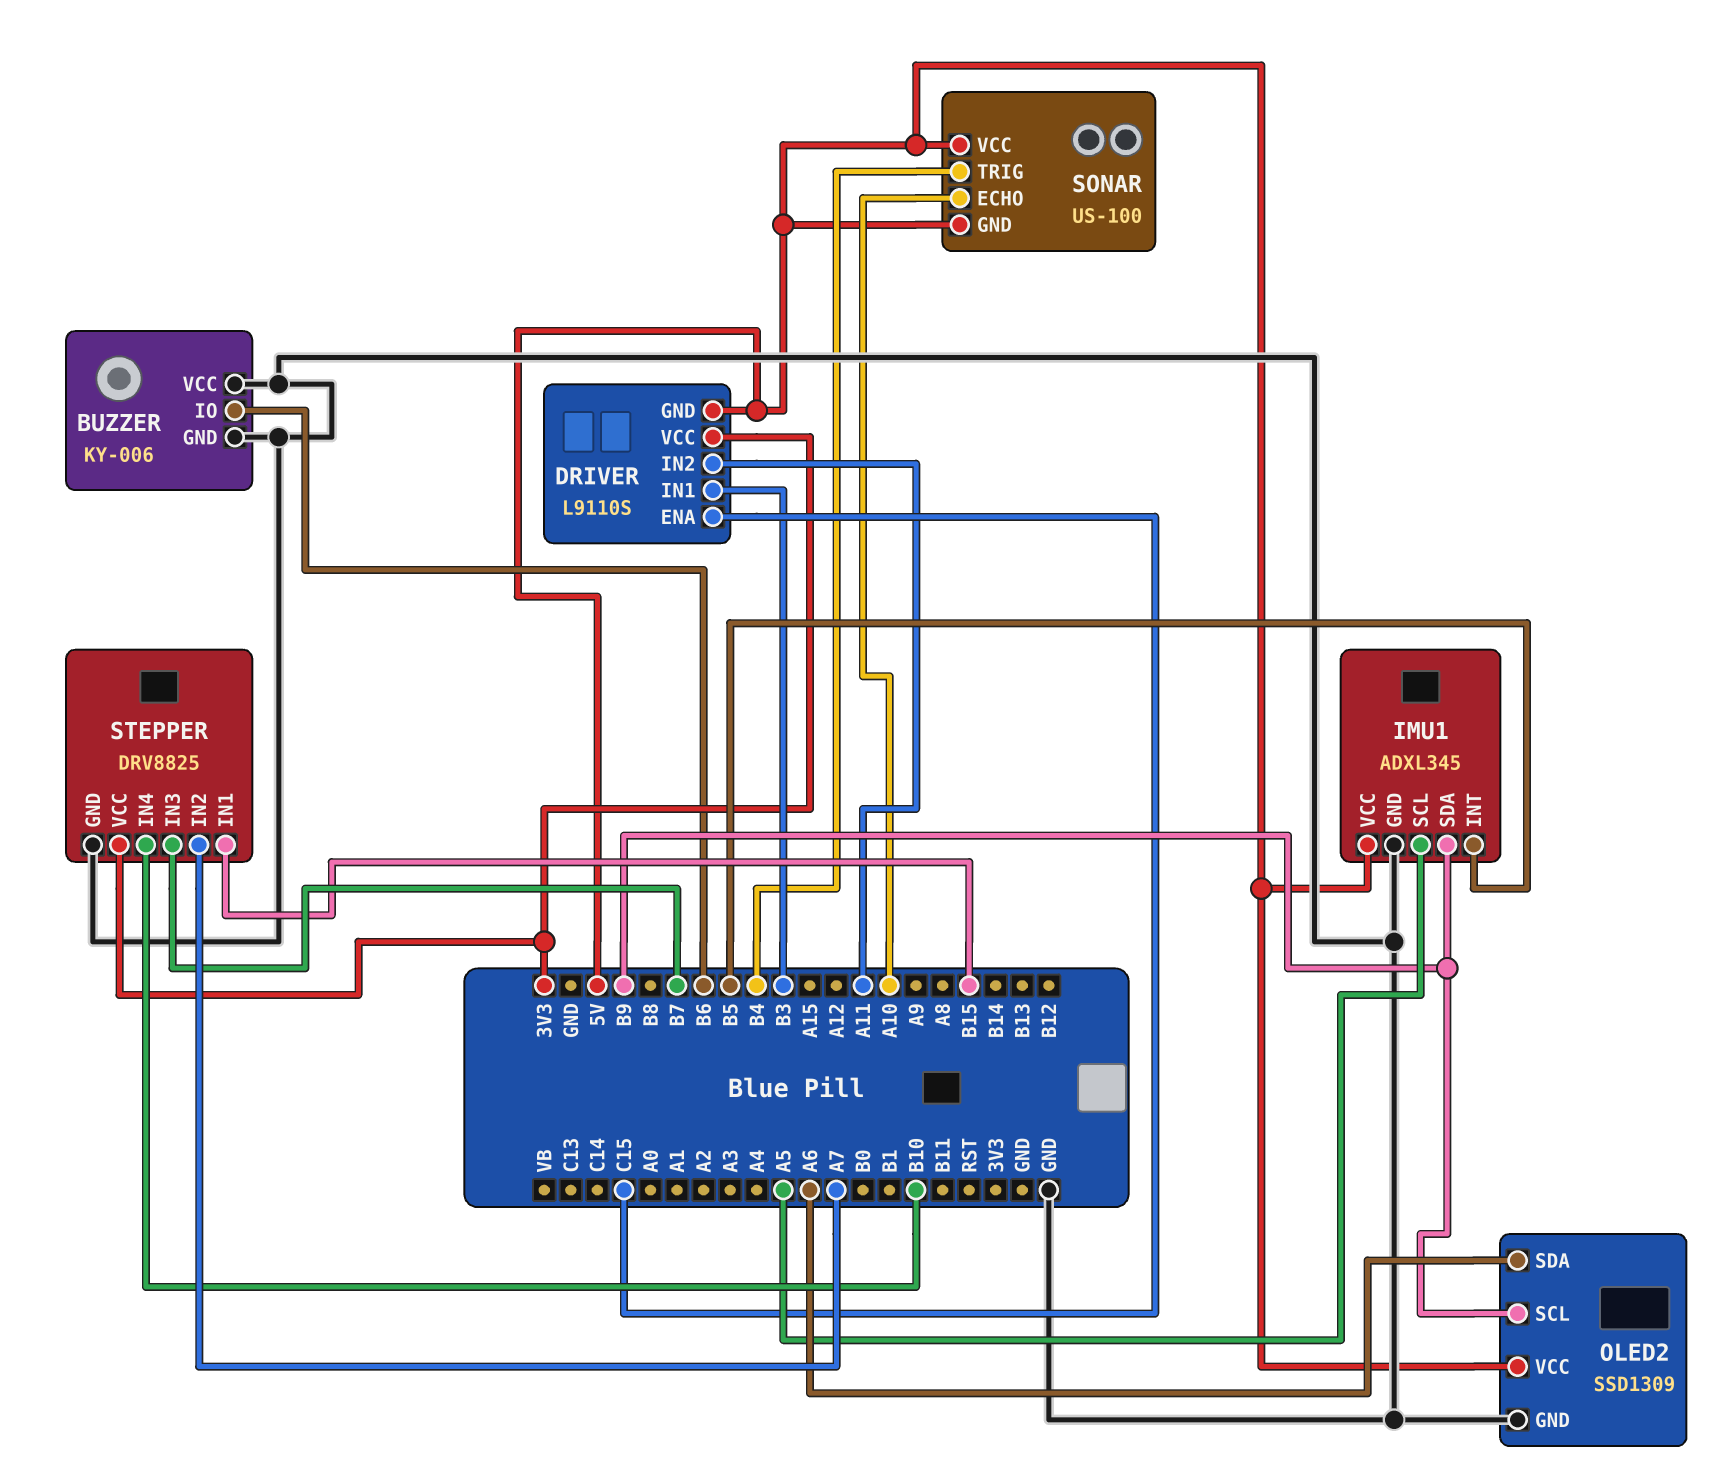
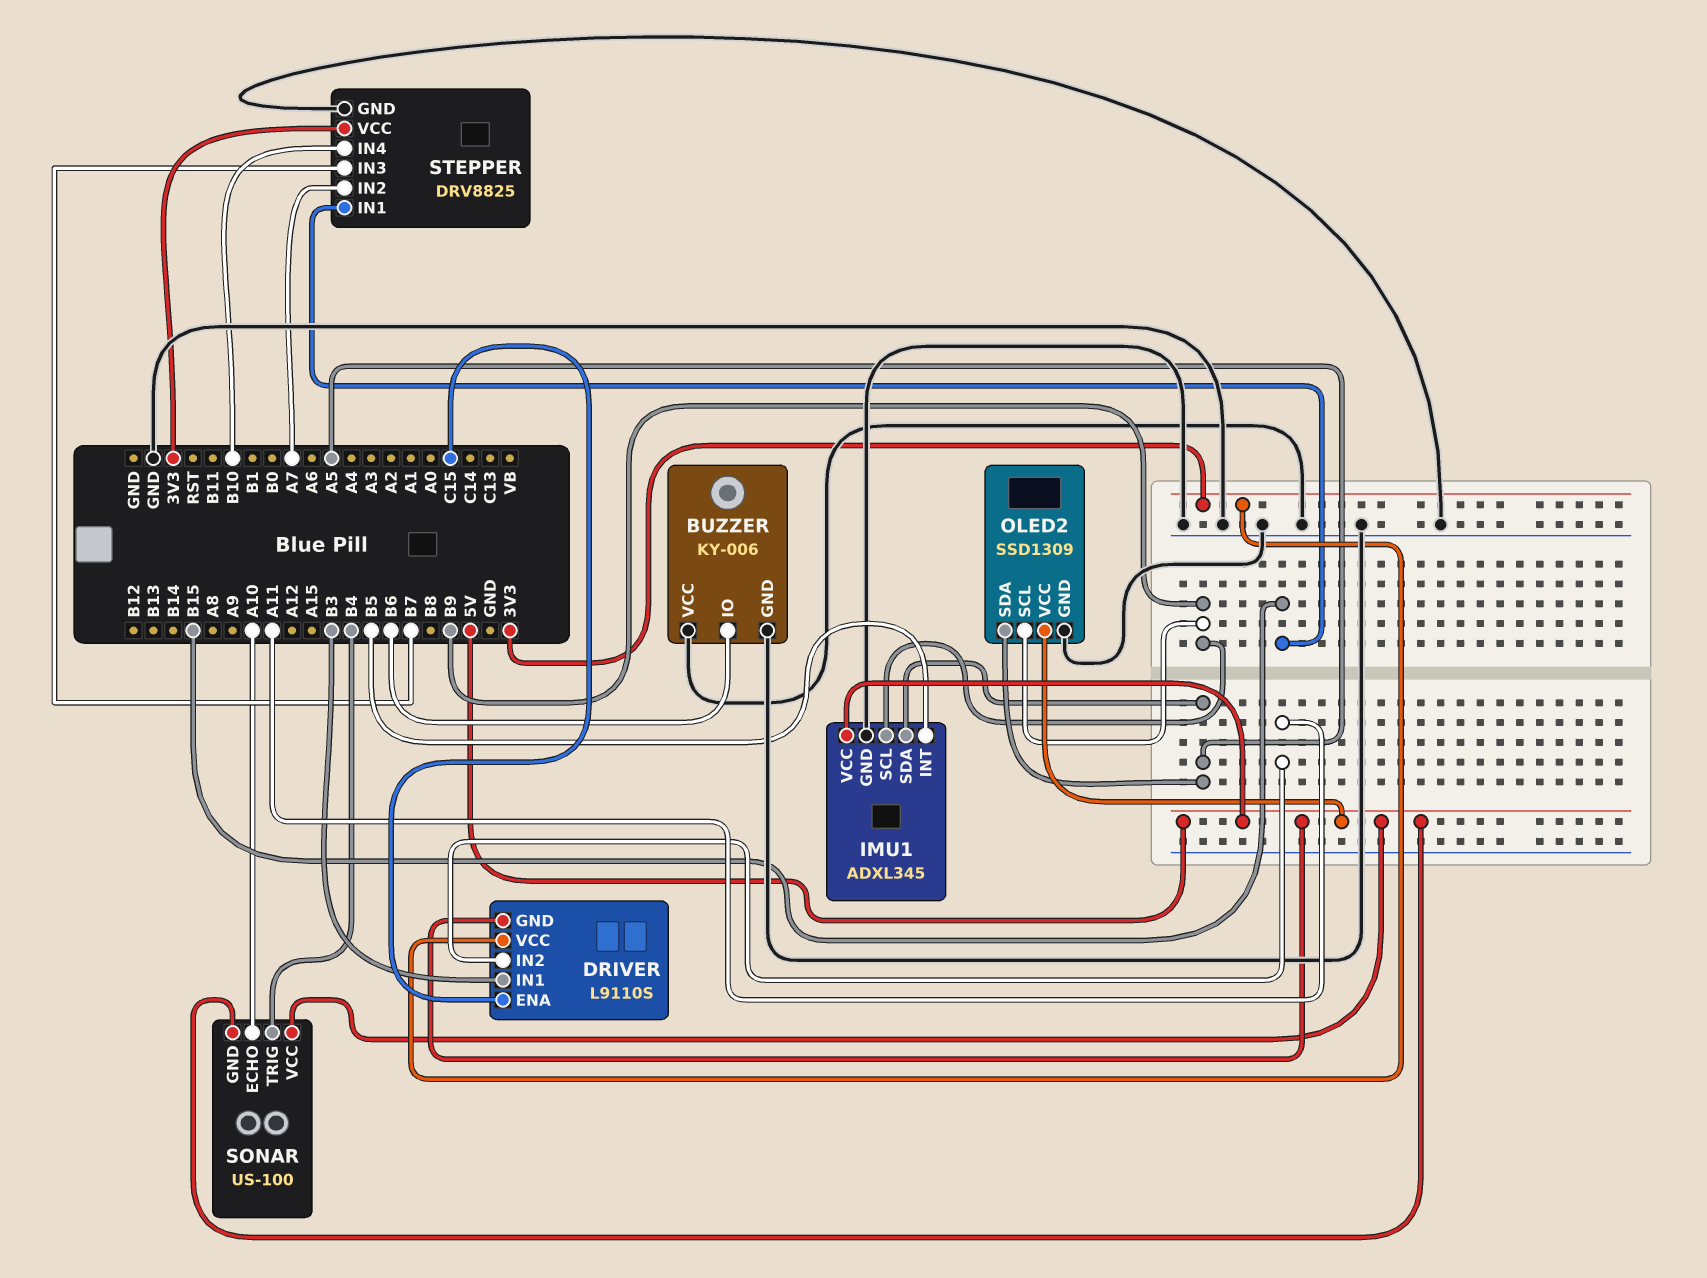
IMU1 pin SCL: A5 -> B9
IMU1 pin SDA: B9 -> A5
OLED2 pin SDA: A6 -> A5

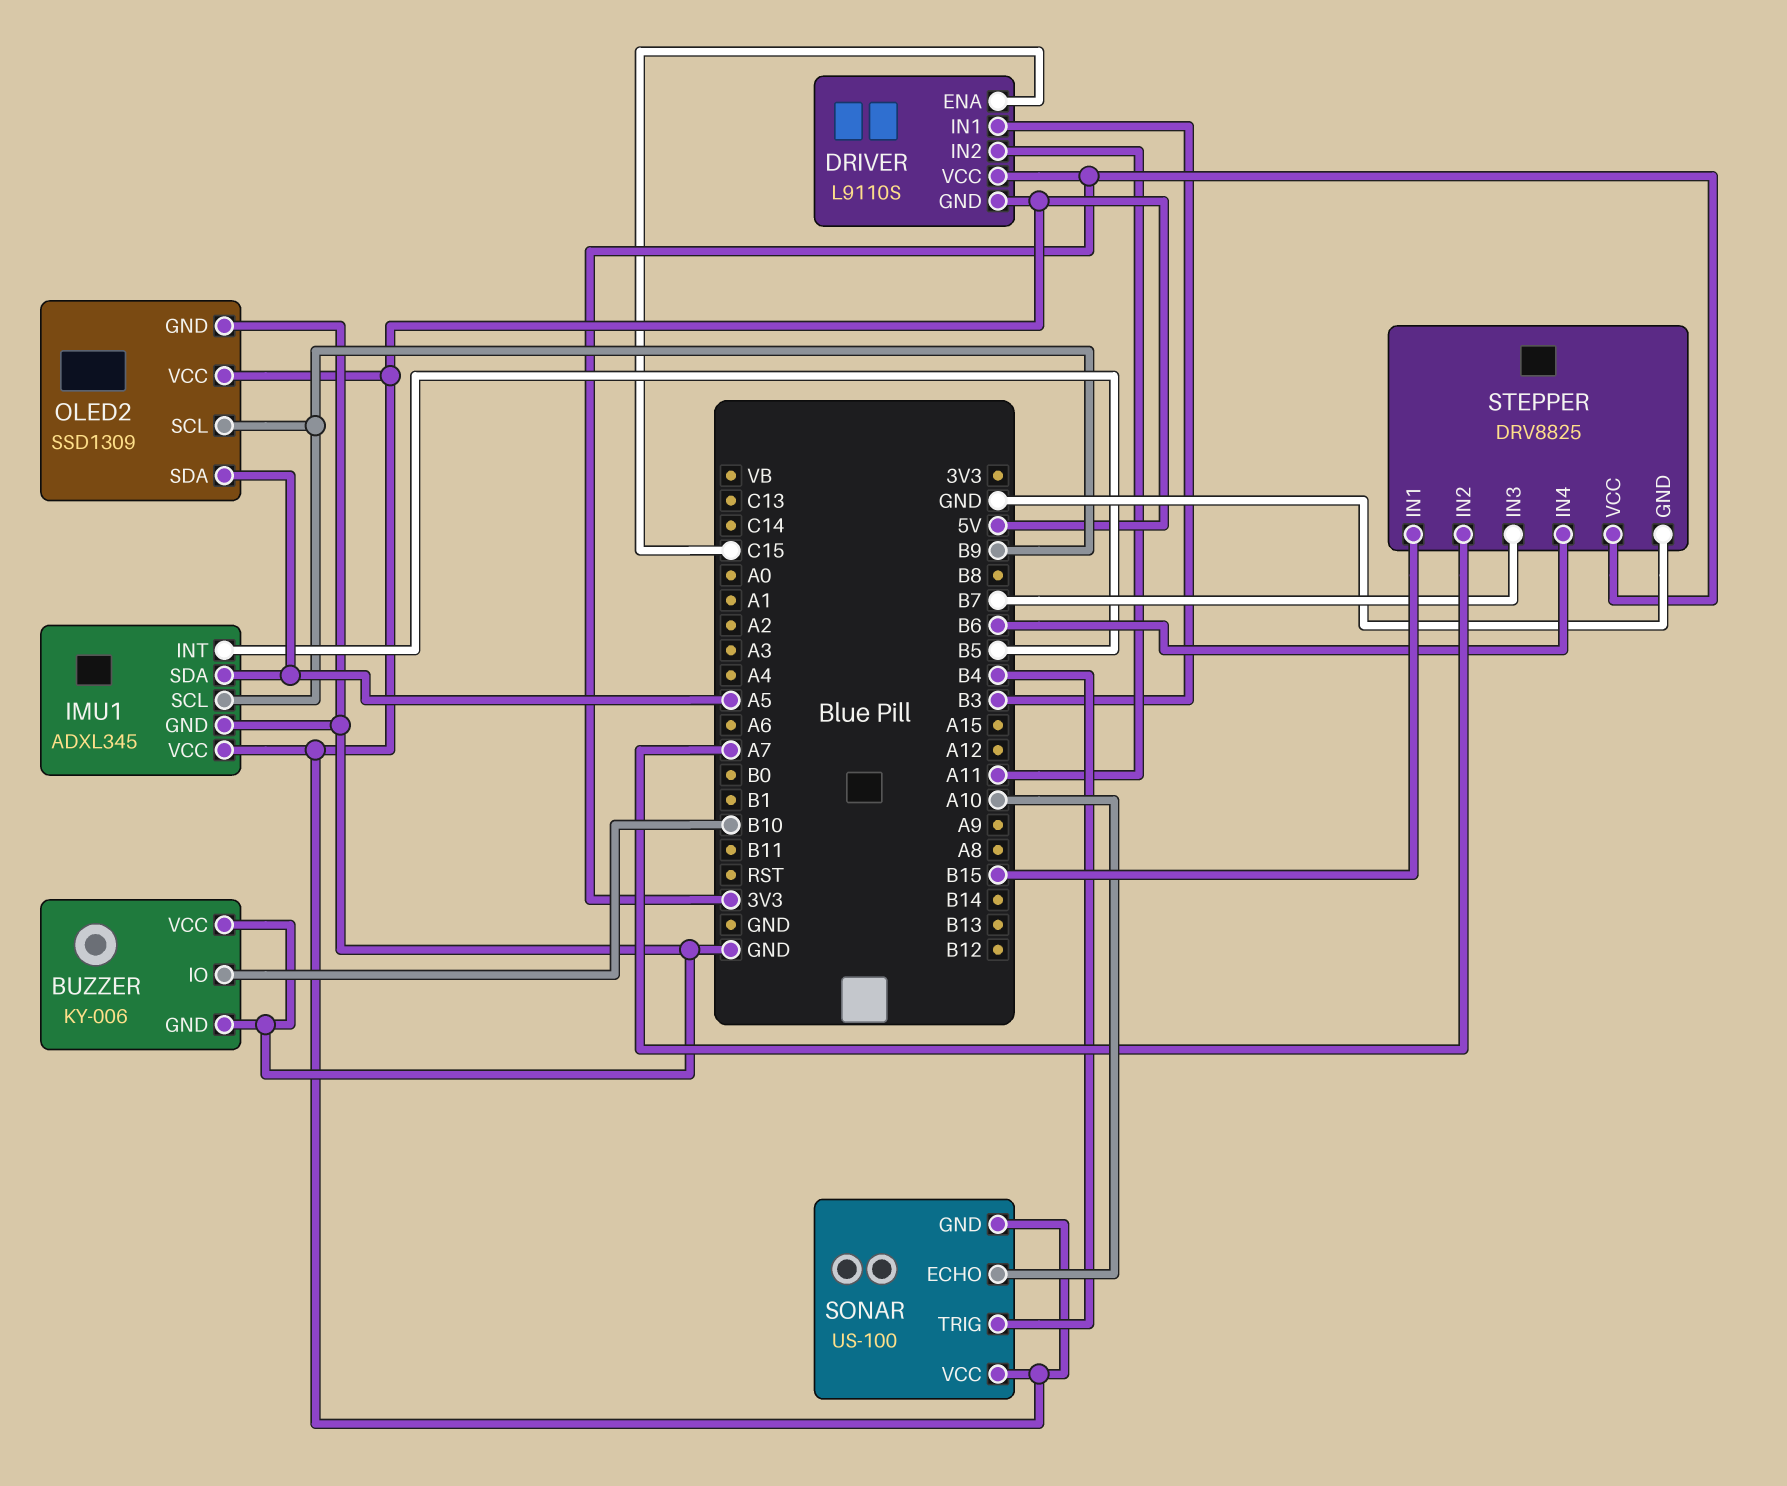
BUZZER pin IO: B6 -> B10
STEPPER pin IN4: B10 -> B6

